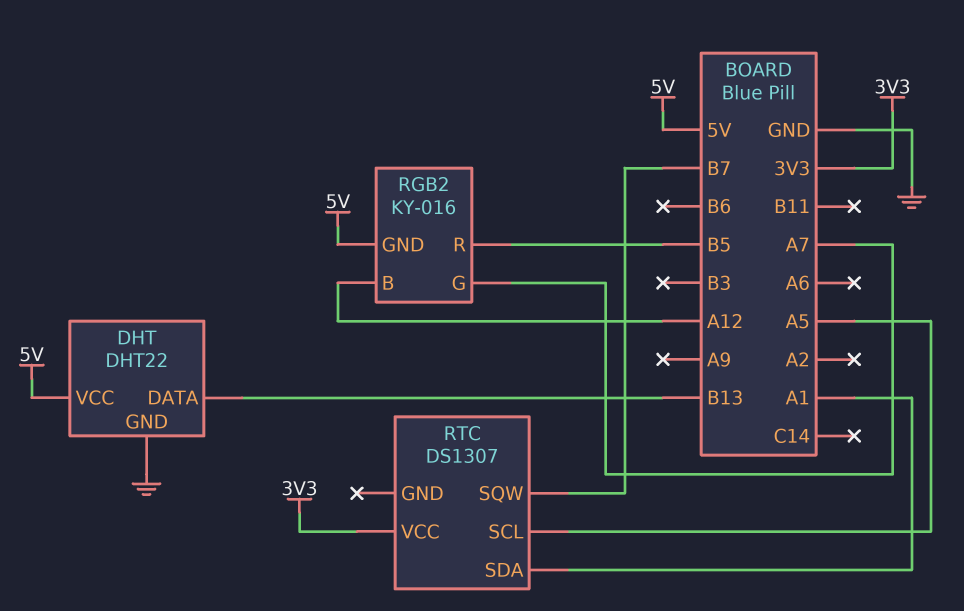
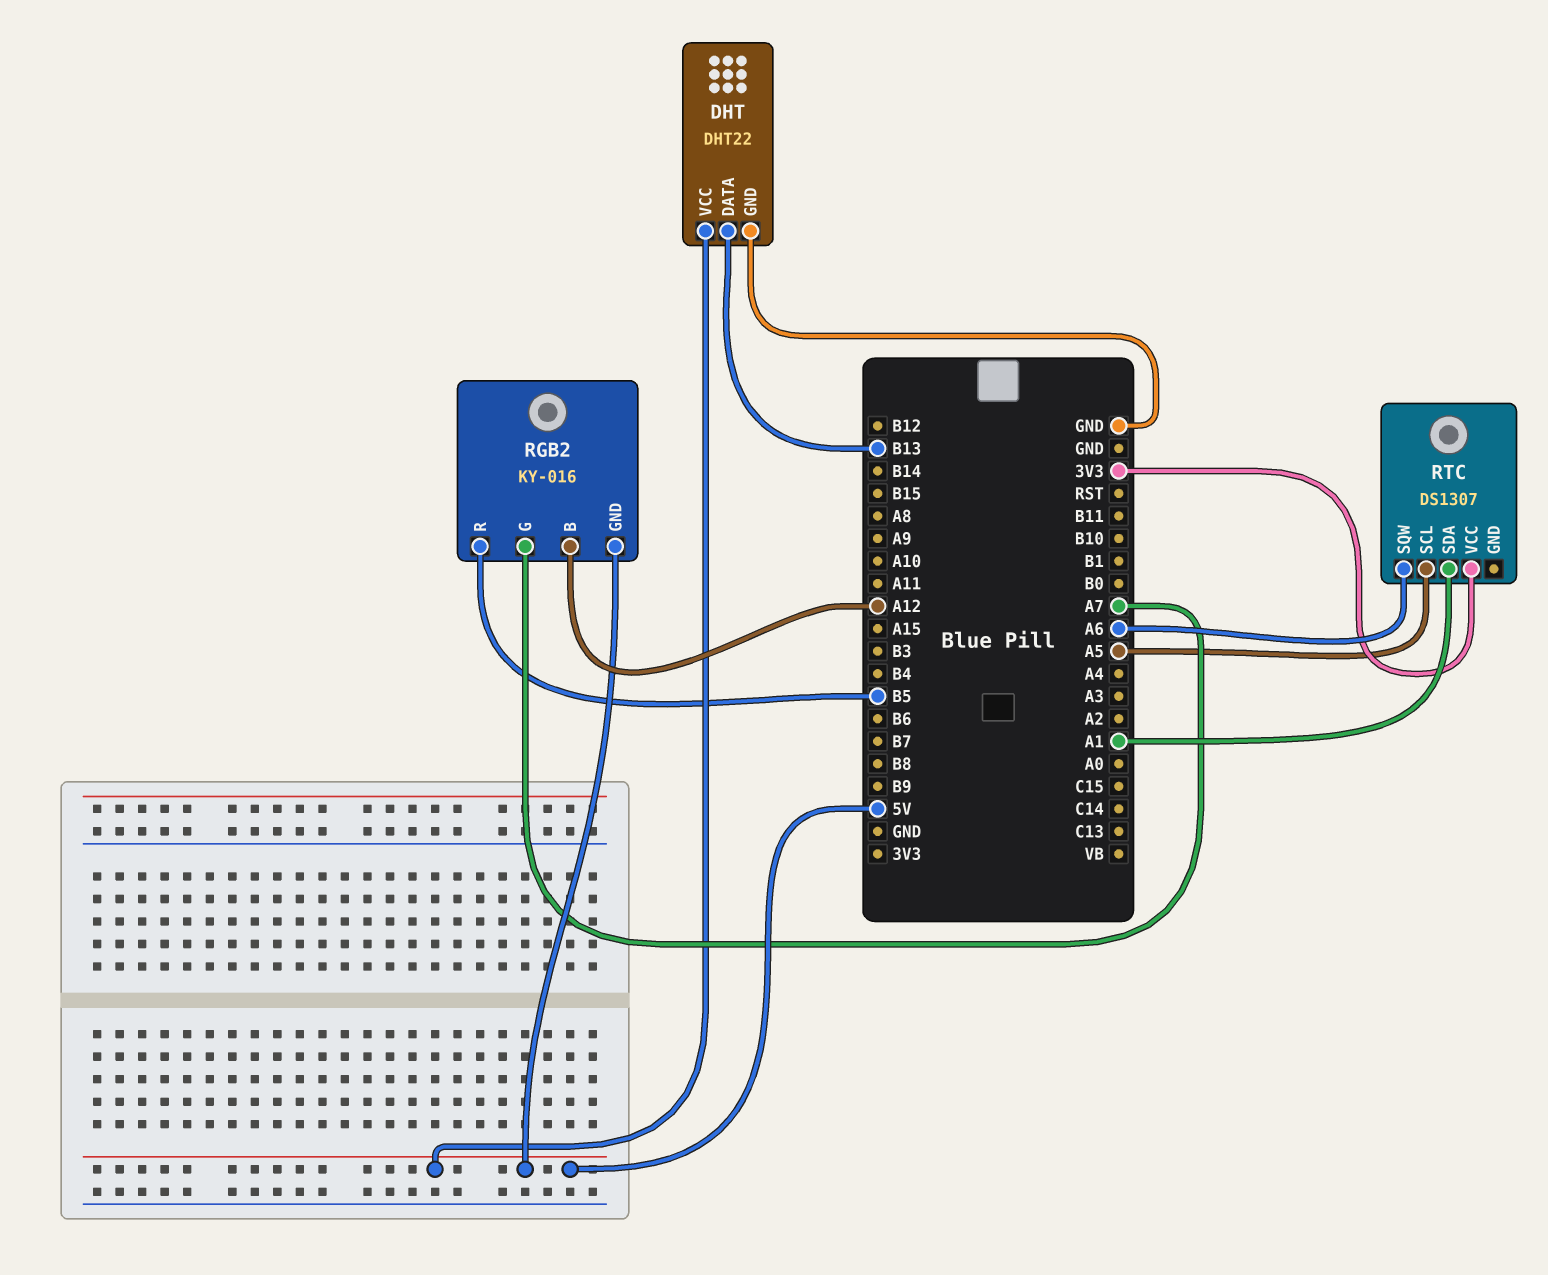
RTC pin SQW: B7 -> A6

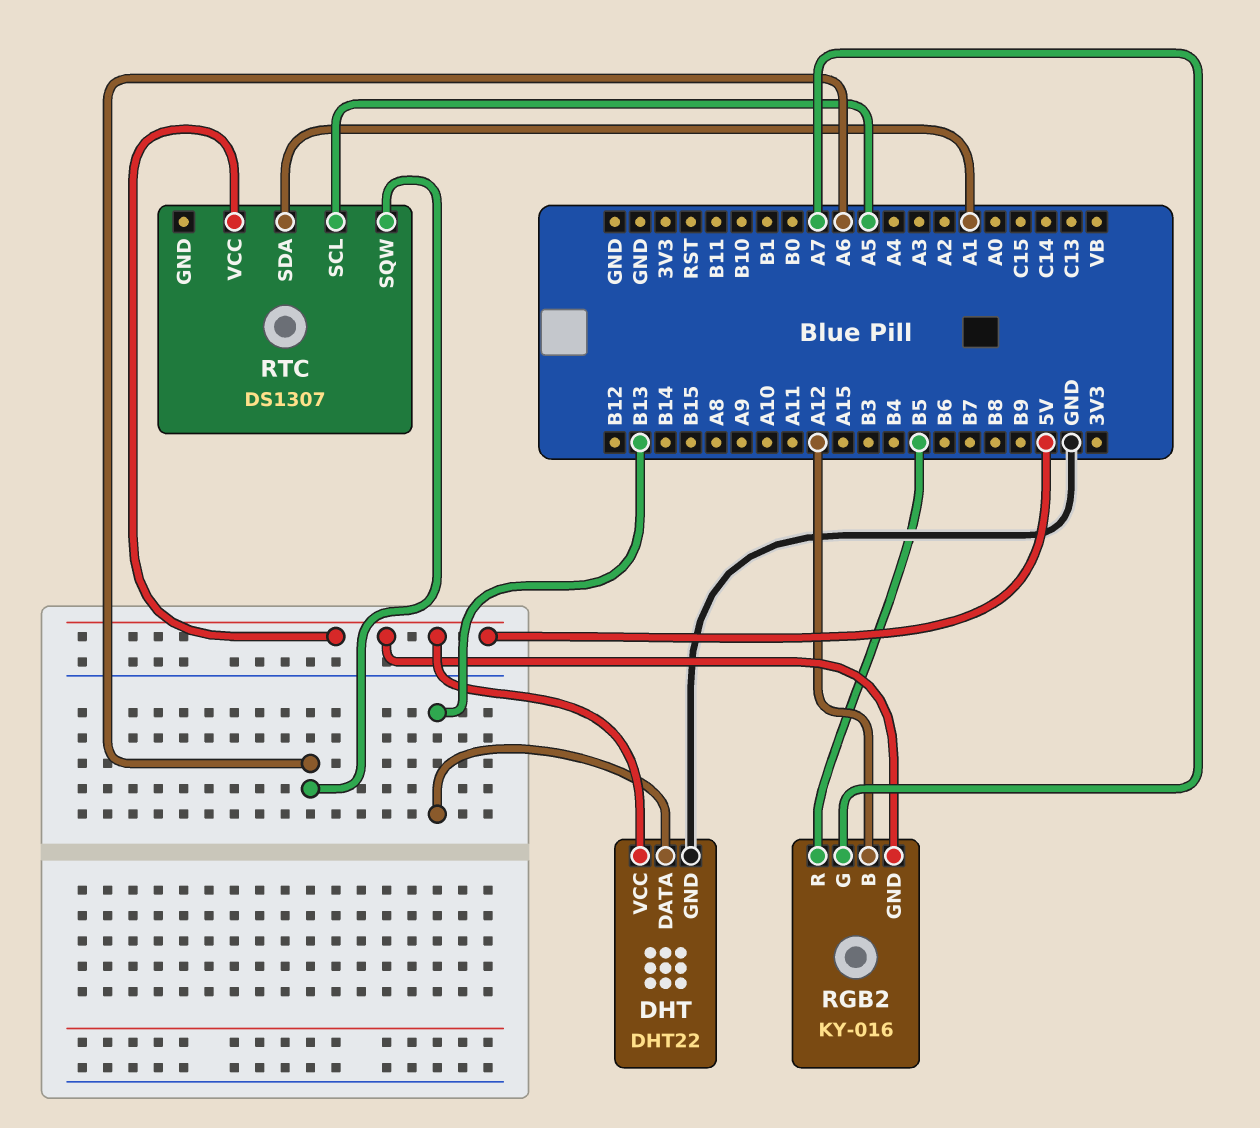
RTC pin VCC: 3V3 -> 5V

